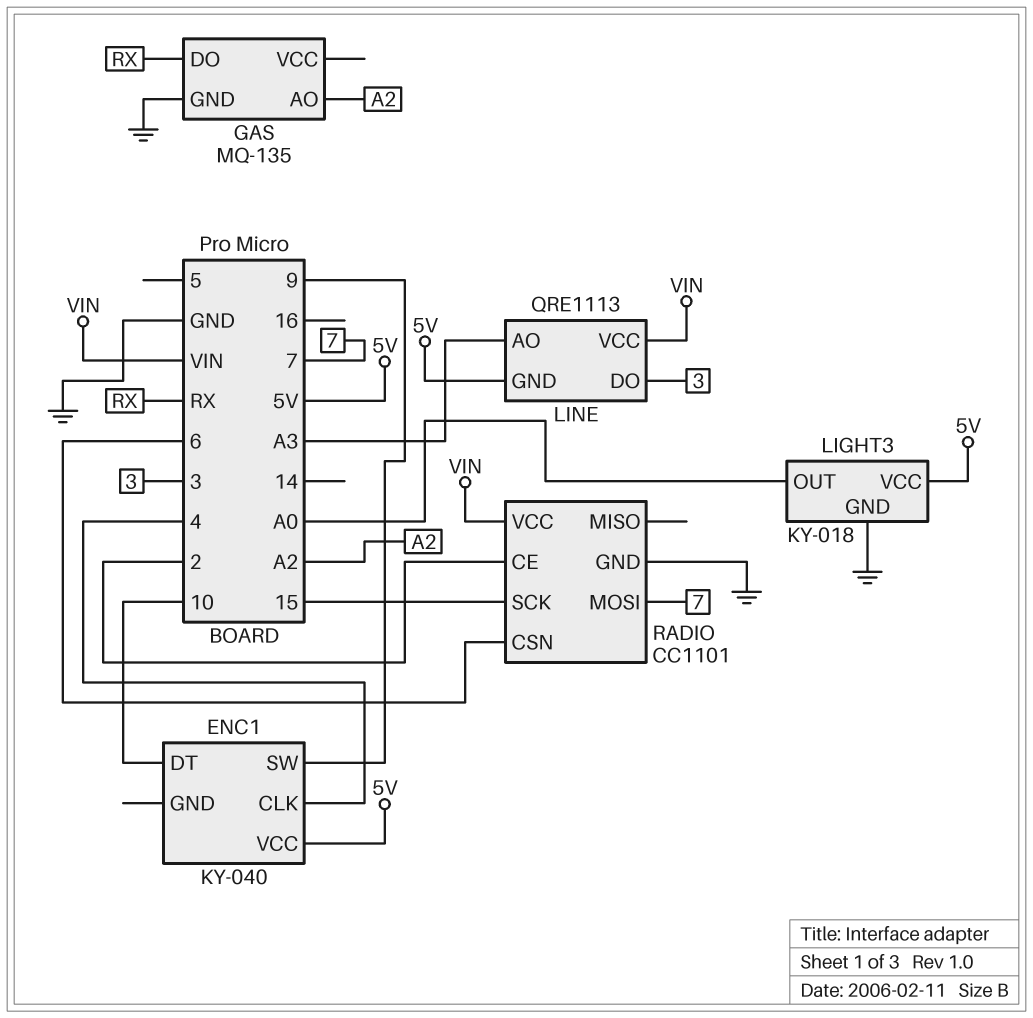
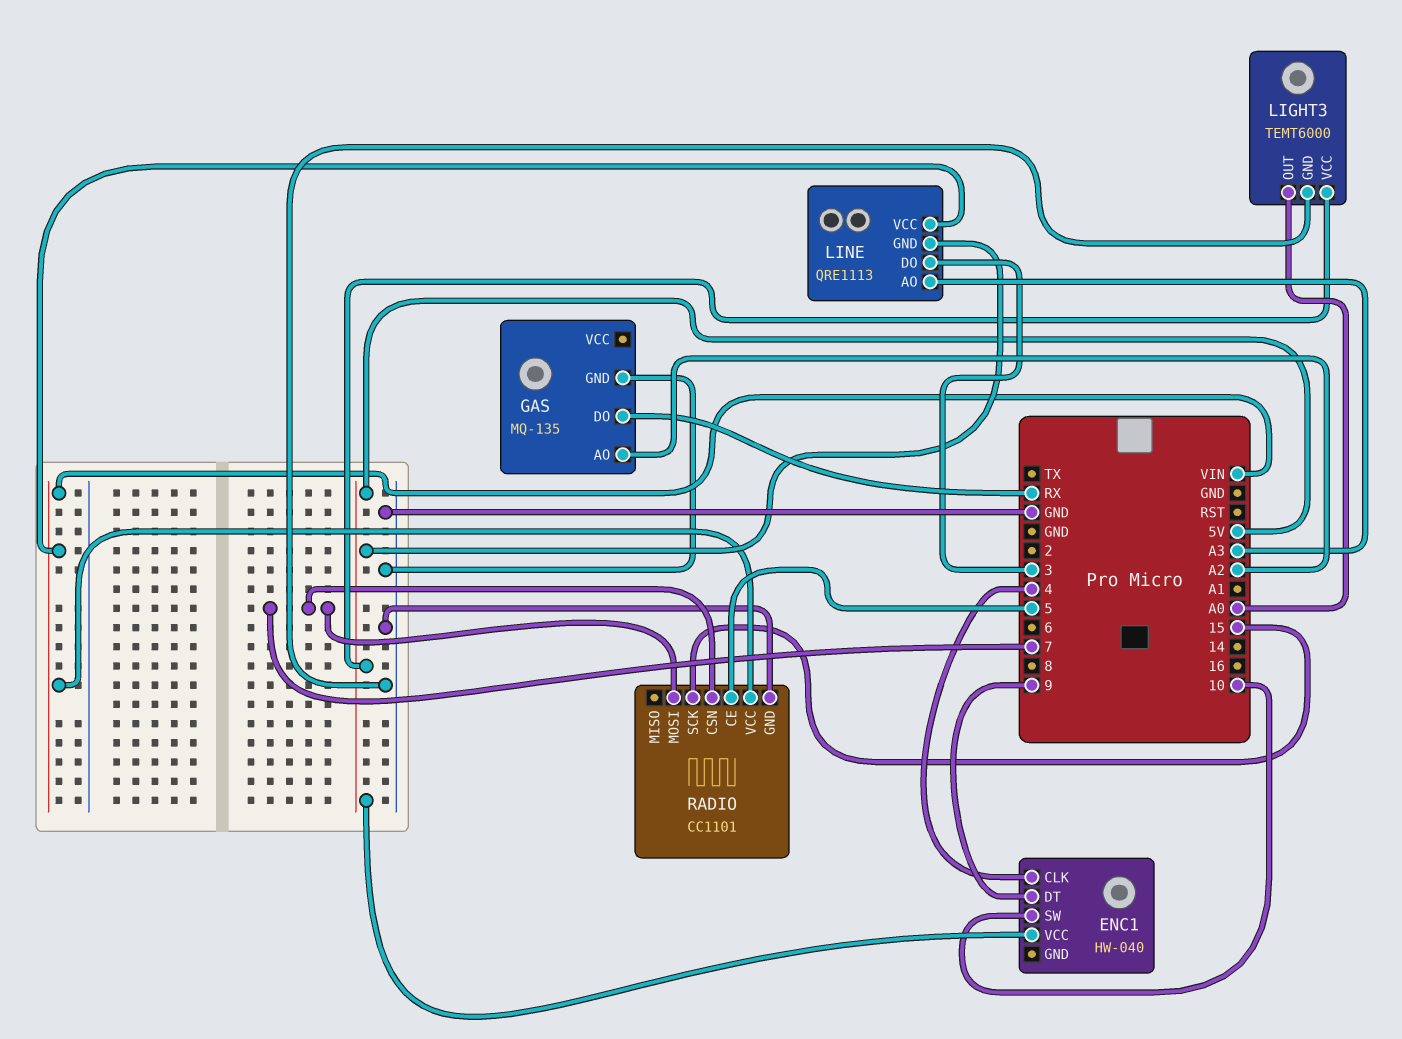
ENC1: KY-040 -> HW-040
ENC1 pin DT: 10 -> 9
ENC1 pin SW: 9 -> 10
LIGHT3: KY-018 -> TEMT6000
RADIO pin CE: 2 -> 5
RADIO pin CSN: 6 -> 7

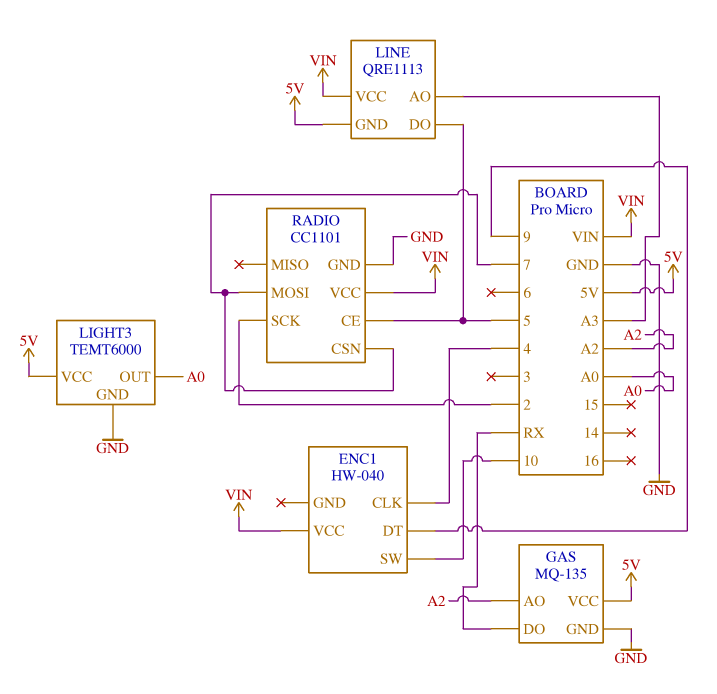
ENC1 pin VCC: 5V -> VIN
GAS pin VCC: none -> 5V
LINE pin DO: 3 -> 5
RADIO pin SCK: 15 -> 2

